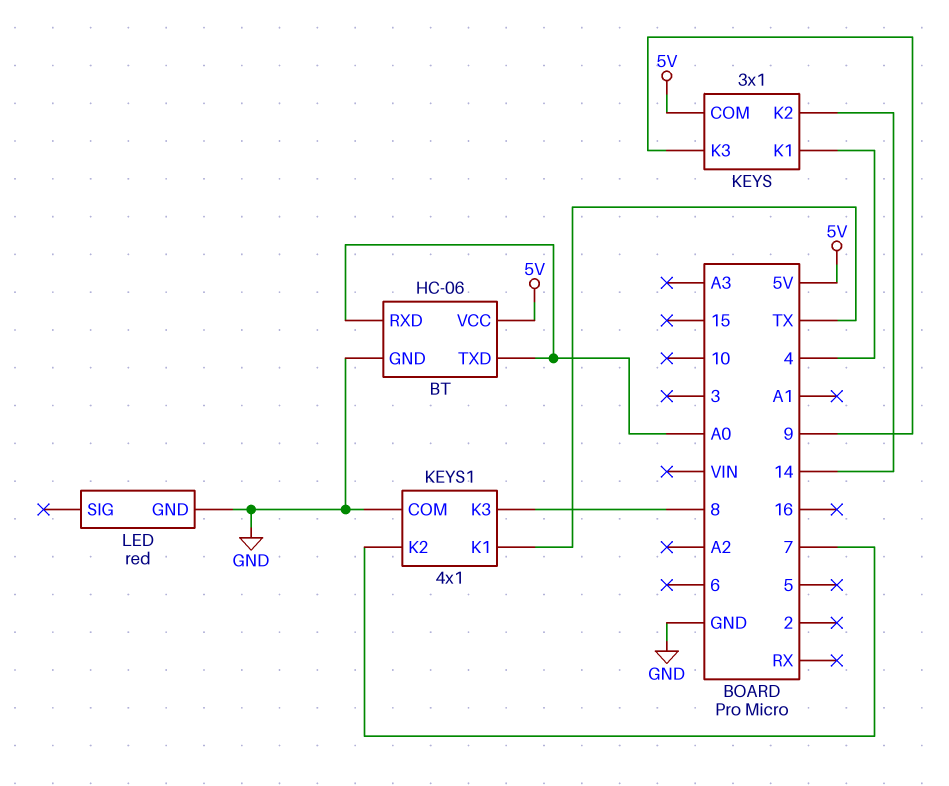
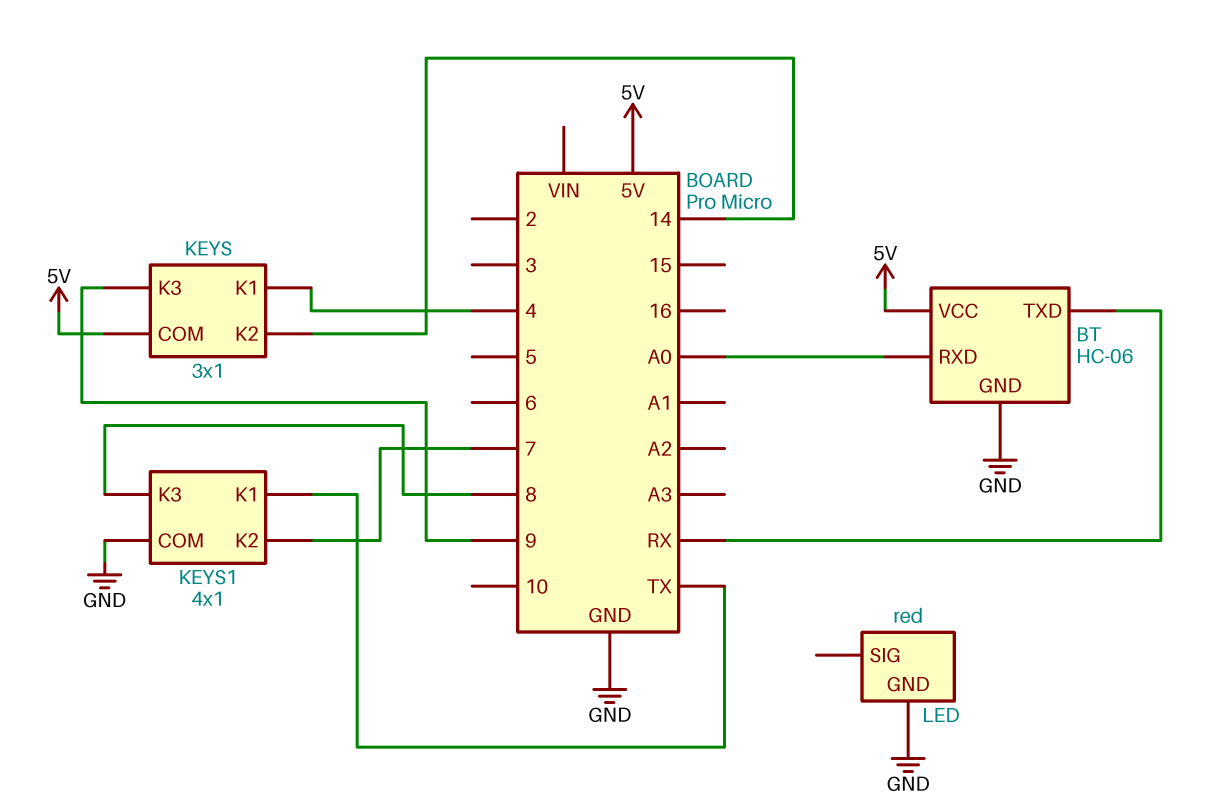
BT pin TXD: A0 -> RX

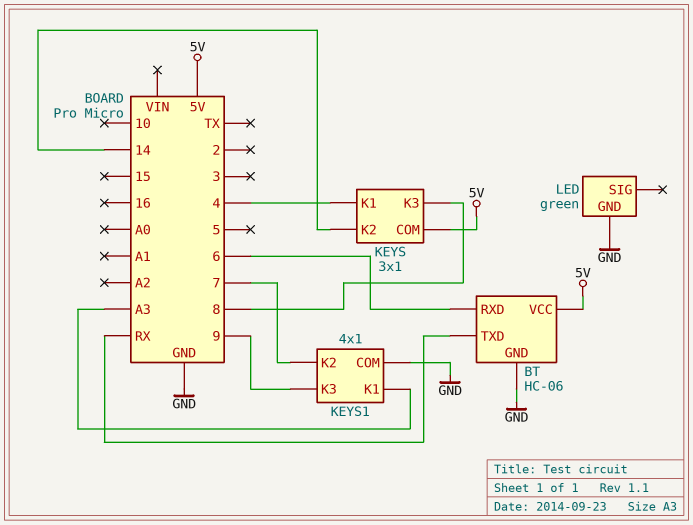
BT pin RXD: A0 -> 6
KEYS pin K3: 9 -> 8
KEYS1 pin K1: TX -> A3
KEYS1 pin K3: 8 -> 9
LED: red -> green

